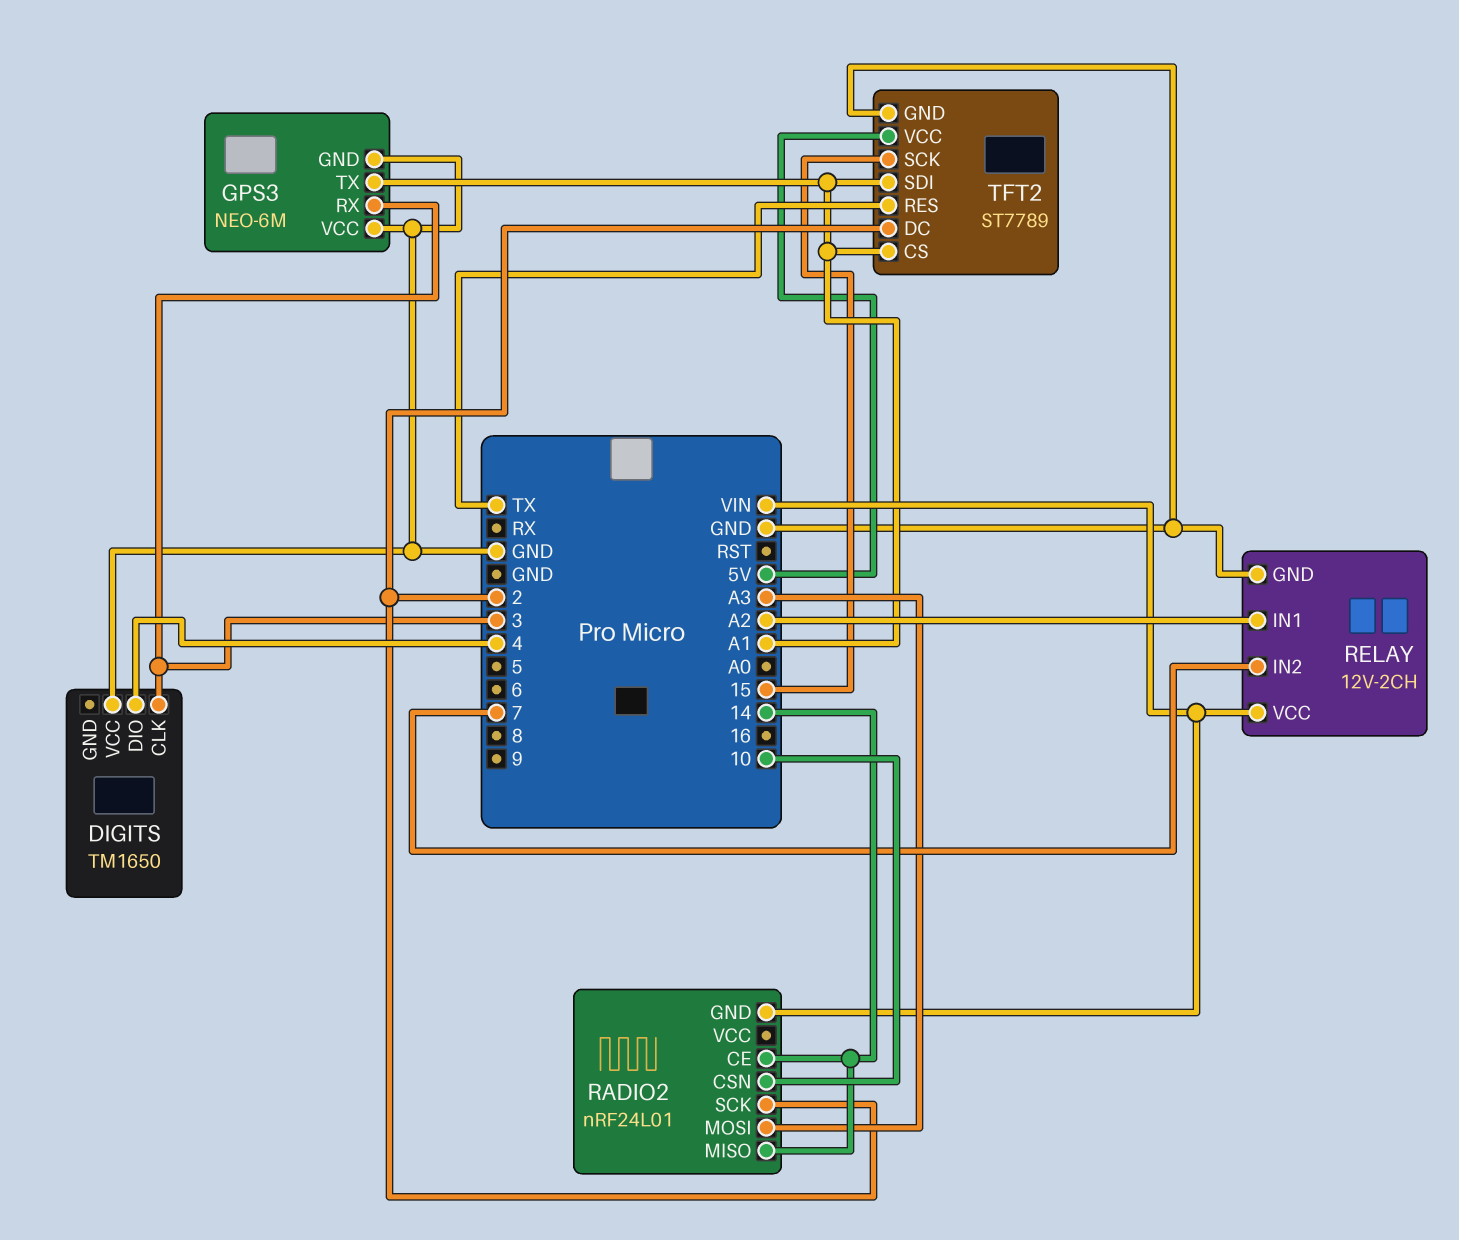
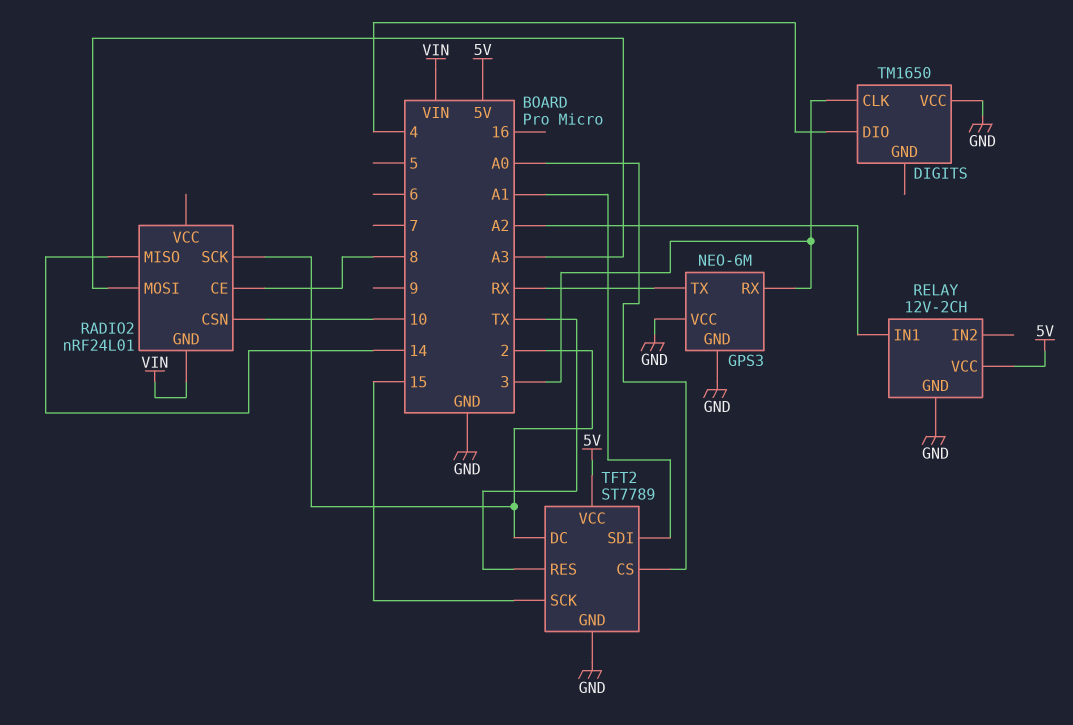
GPS3 pin TX: A1 -> RX
RADIO2 pin CE: 14 -> 8
RELAY pin IN2: 7 -> none
RELAY pin VCC: VIN -> 5V
TFT2 pin CS: A1 -> A0

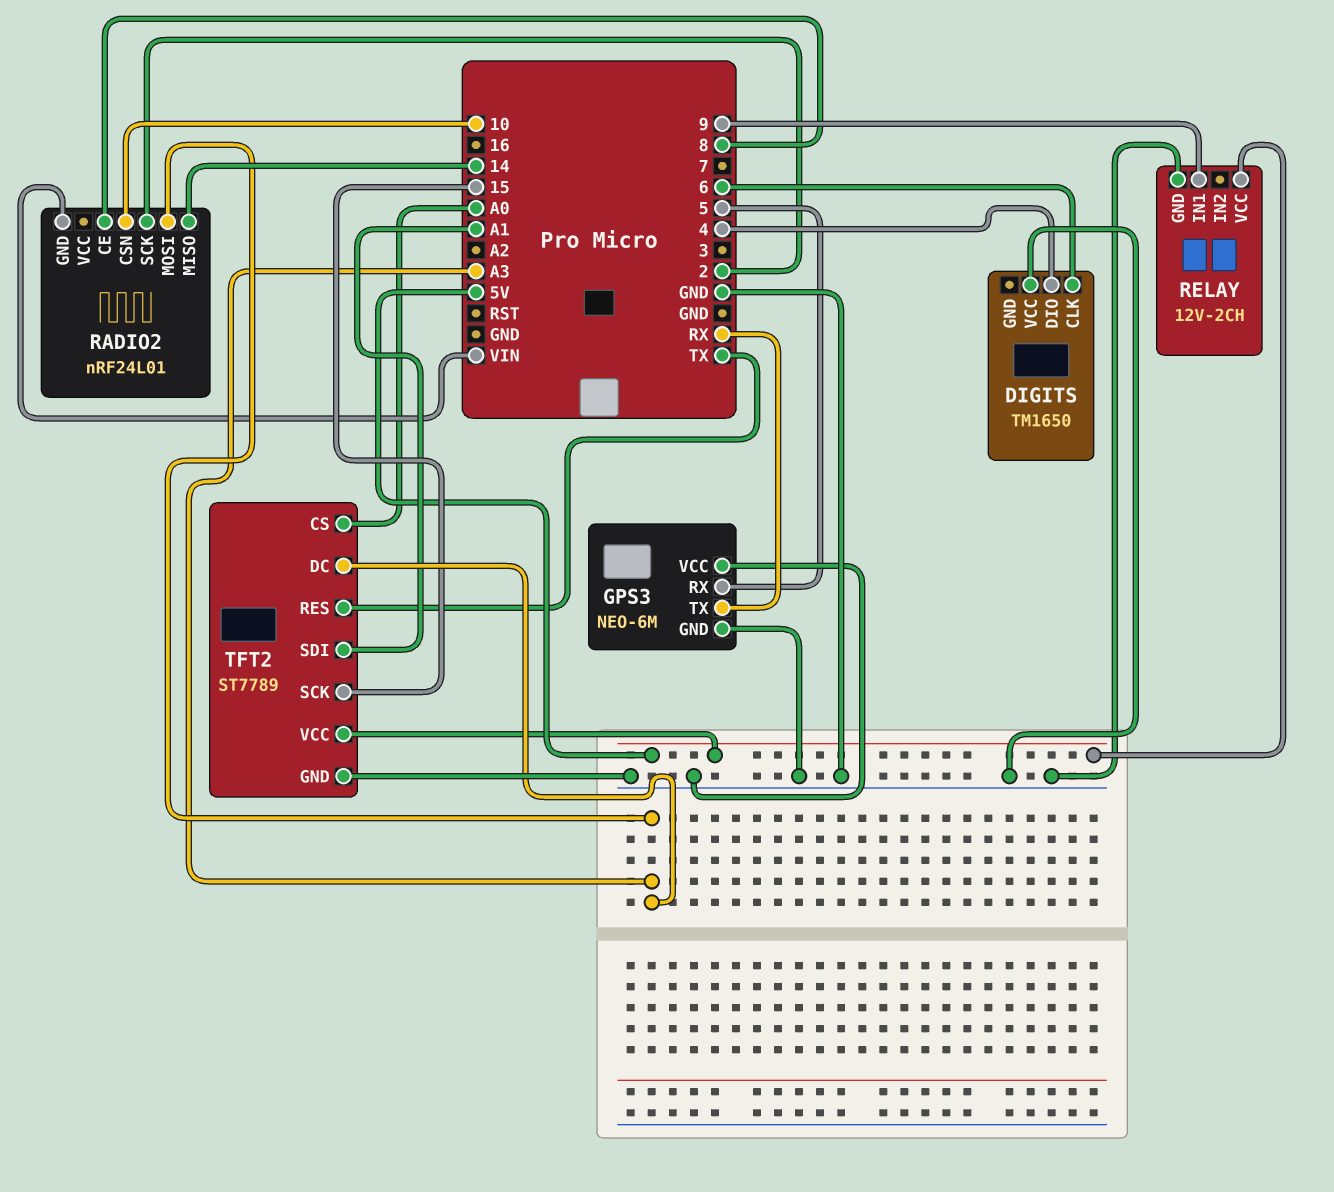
DIGITS pin CLK: 3 -> 6
GPS3 pin RX: 3 -> 5
RELAY pin IN1: A2 -> 9
TFT2 pin DC: 2 -> A3

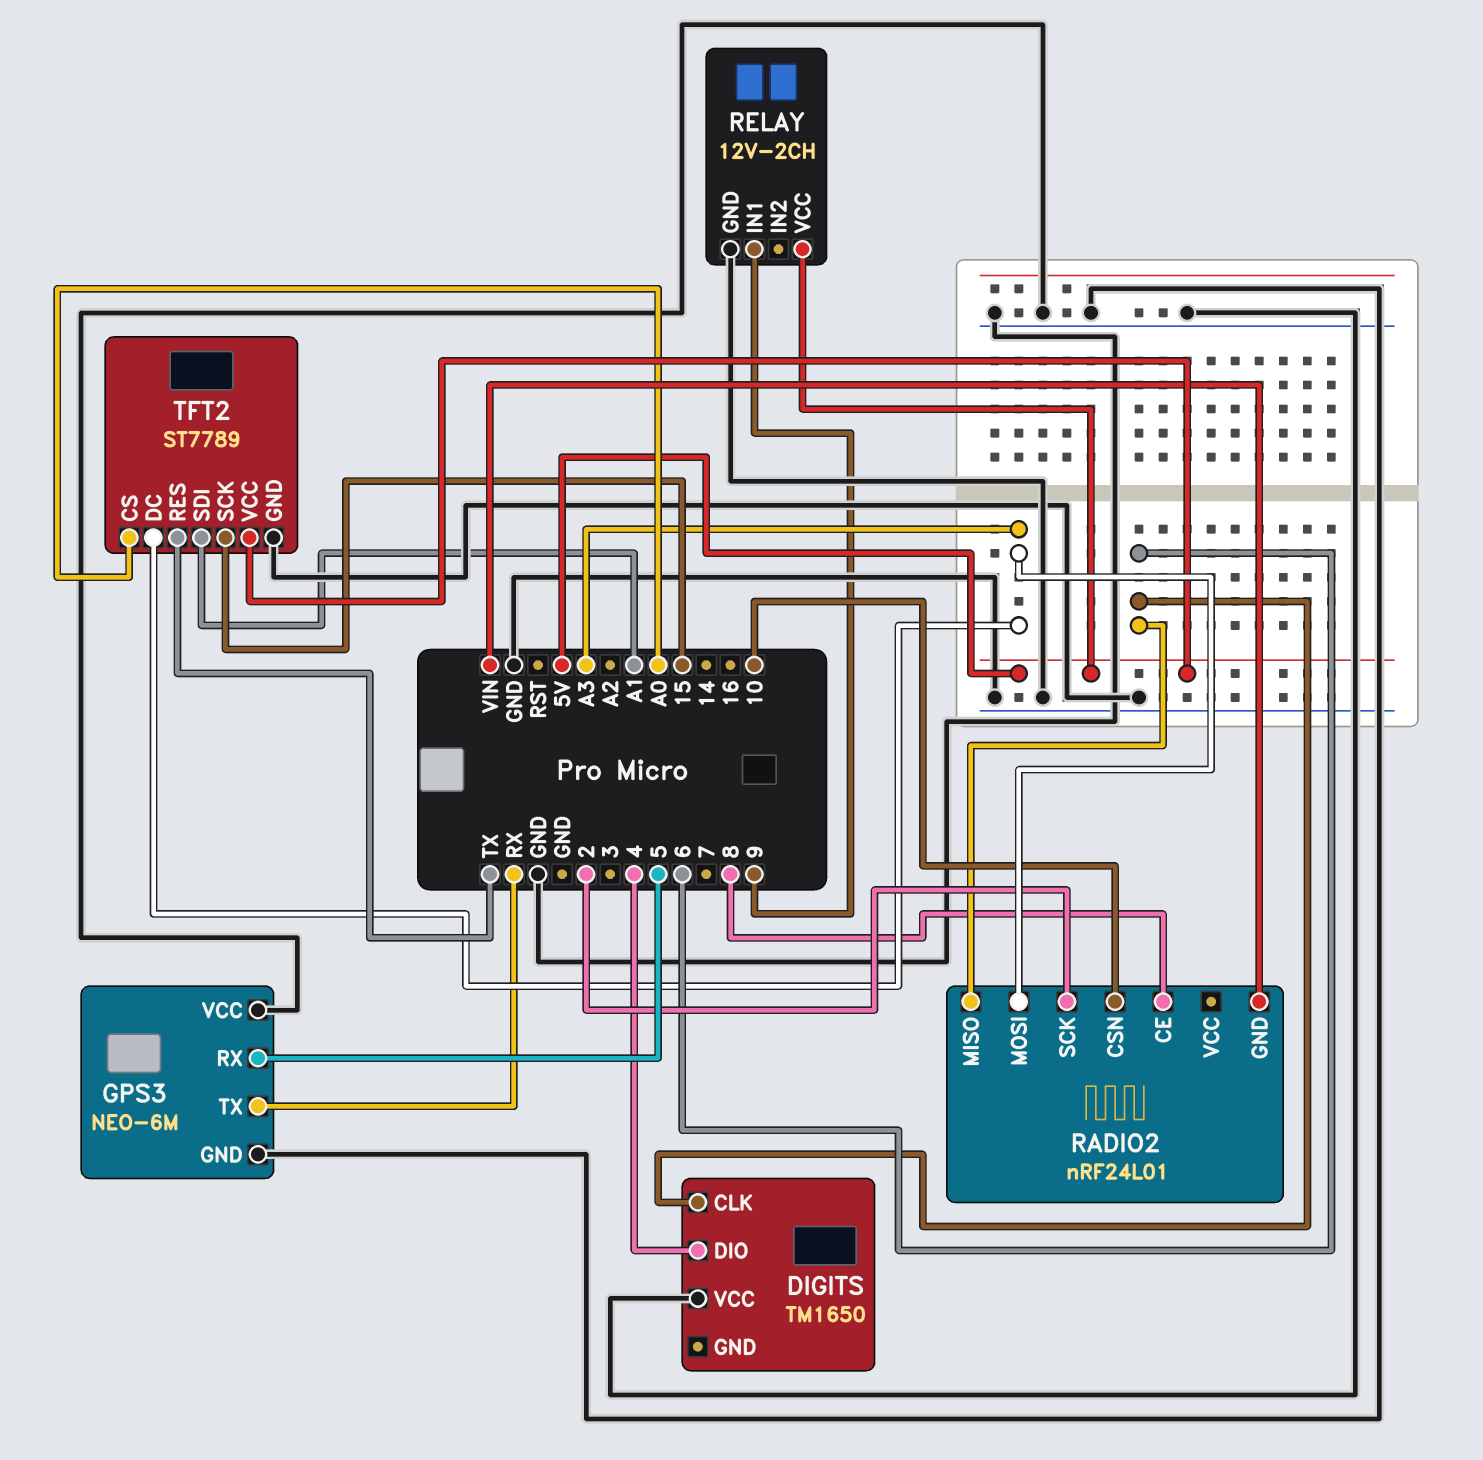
RADIO2 pin MISO: 14 -> 6

